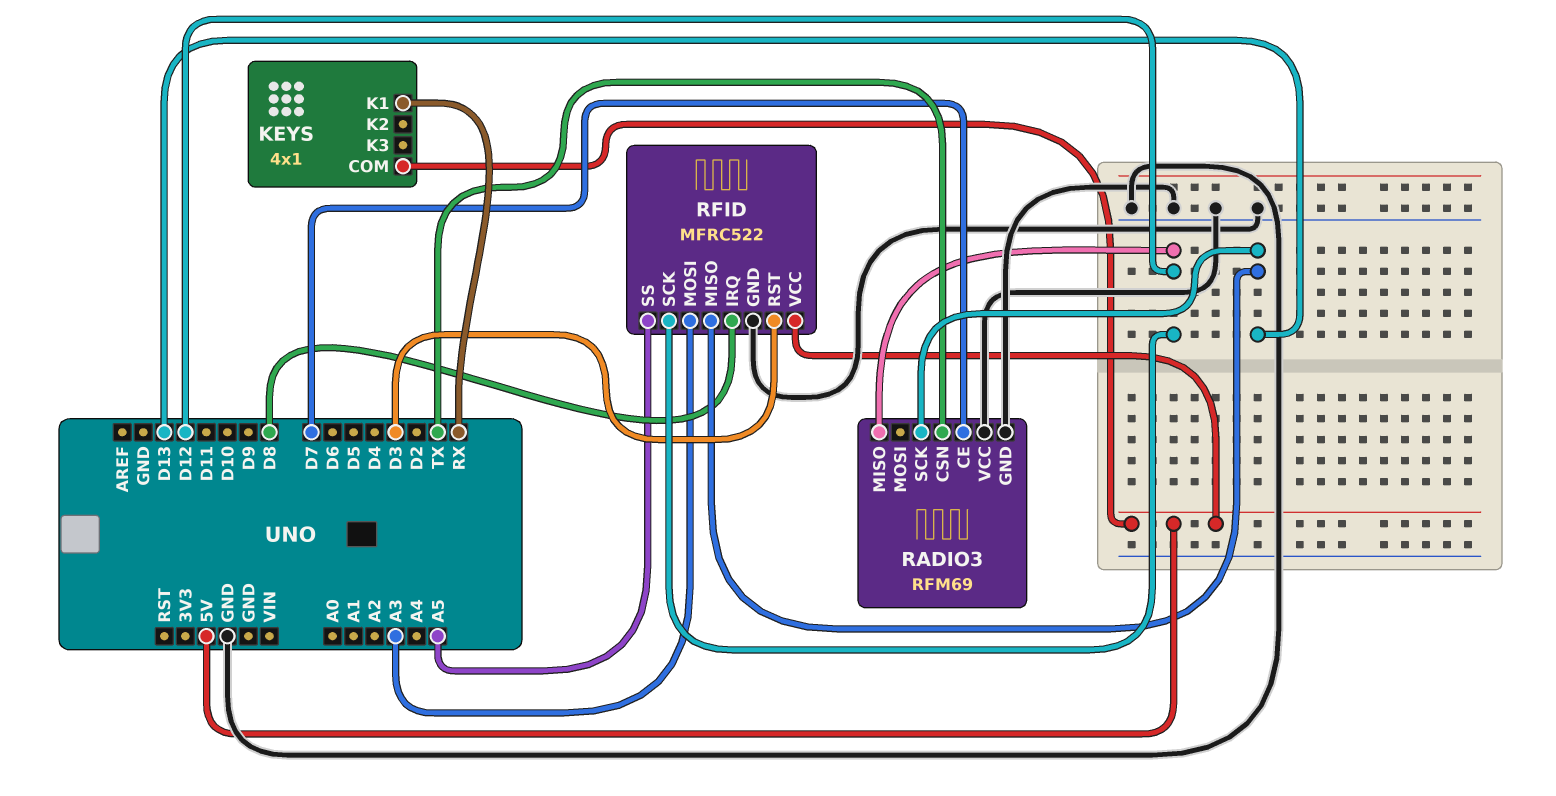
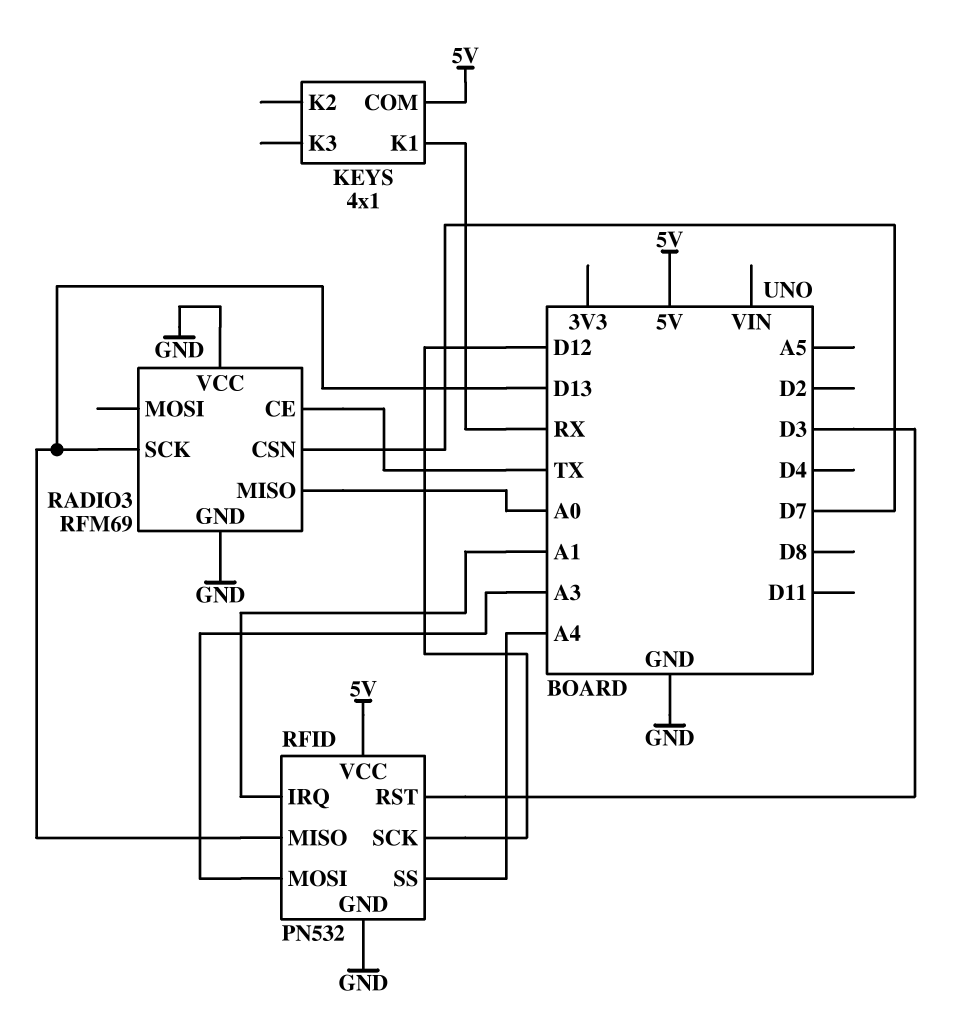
RADIO3 pin CE: D7 -> TX
RADIO3 pin CSN: TX -> D7
RADIO3 pin MISO: D12 -> A0
RFID: MFRC522 -> PN532
RFID pin IRQ: D8 -> A1
RFID pin SS: A5 -> A4

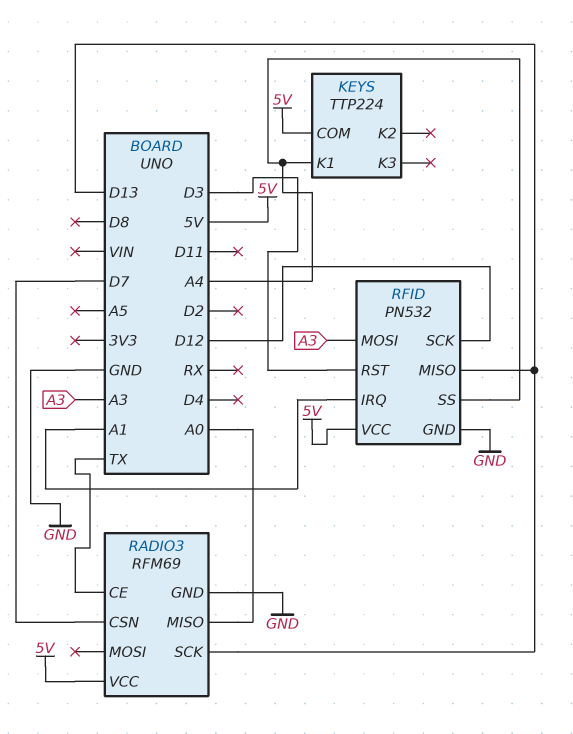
KEYS: 4x1 -> TTP224
KEYS pin K1: RX -> A4
RADIO3 pin VCC: GND -> 5V

